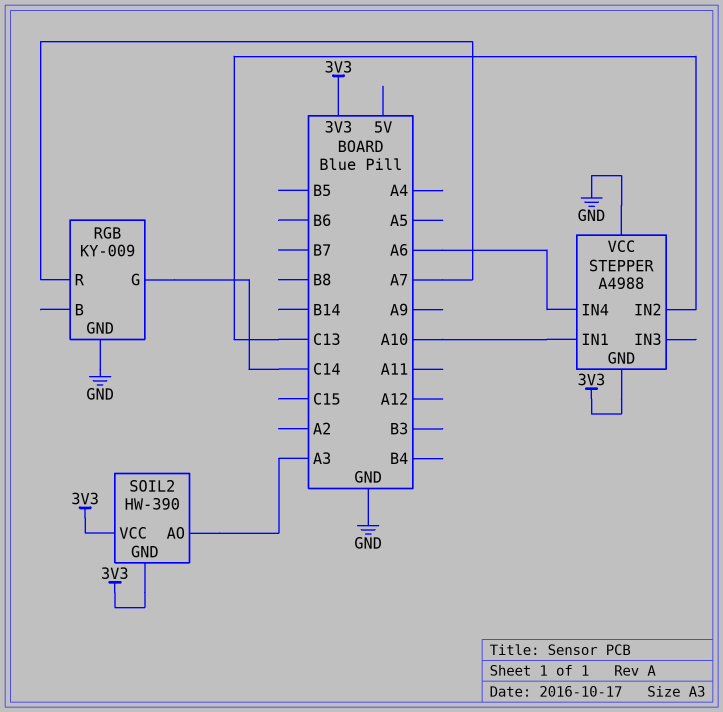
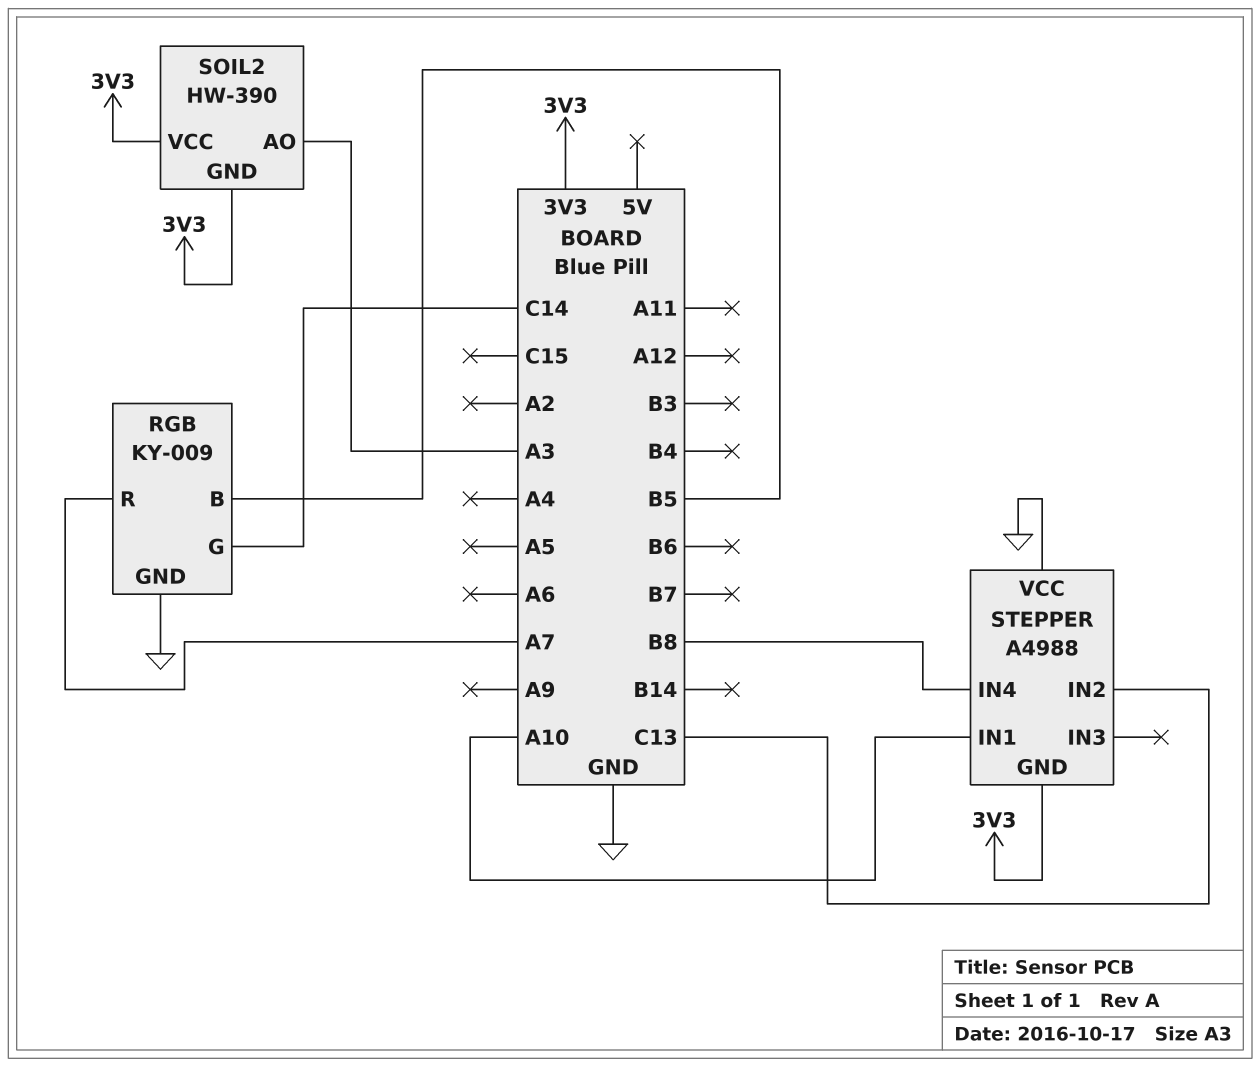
RGB pin B: none -> B5
STEPPER pin IN4: A6 -> B8

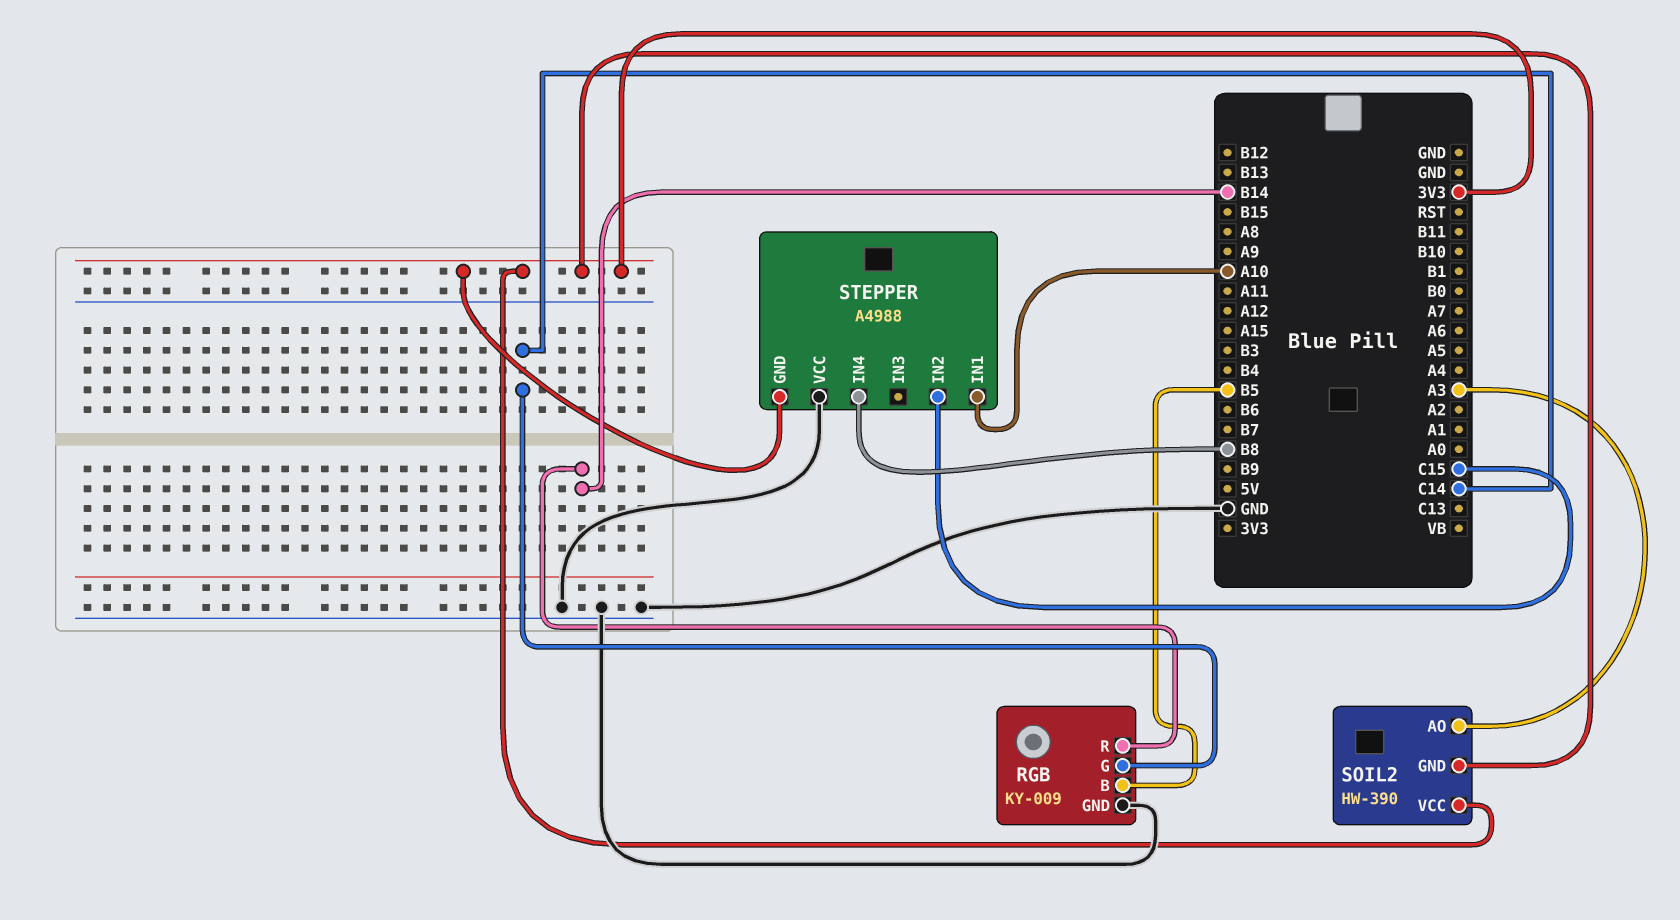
RGB pin R: A7 -> B14
STEPPER pin IN2: C13 -> C15

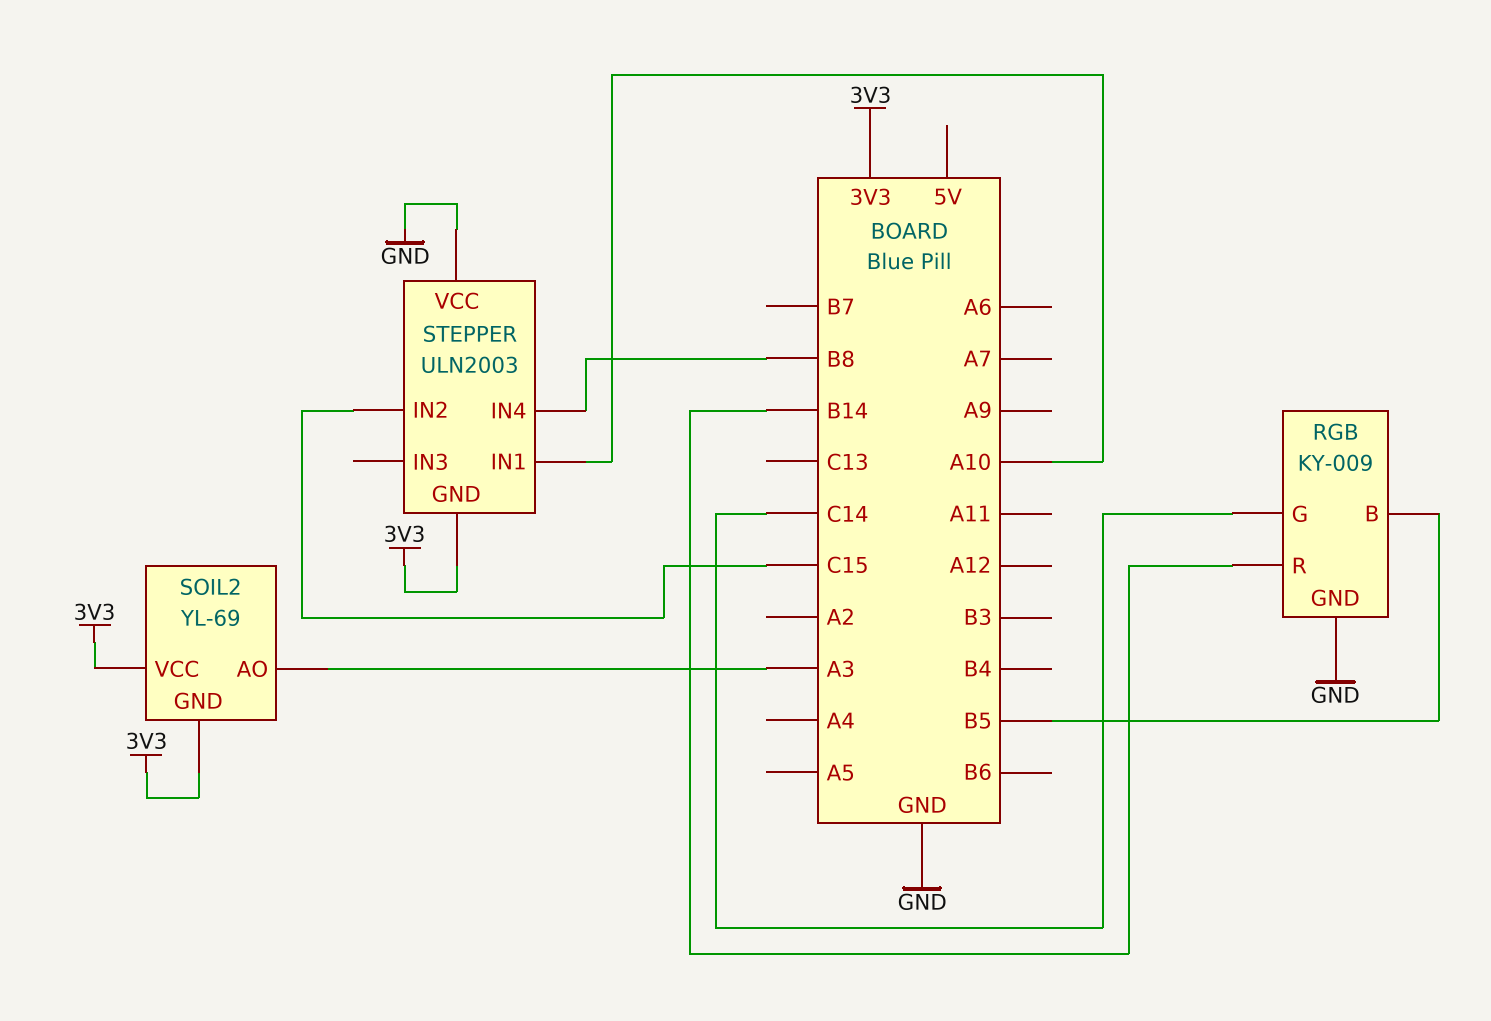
SOIL2: HW-390 -> YL-69
STEPPER: A4988 -> ULN2003

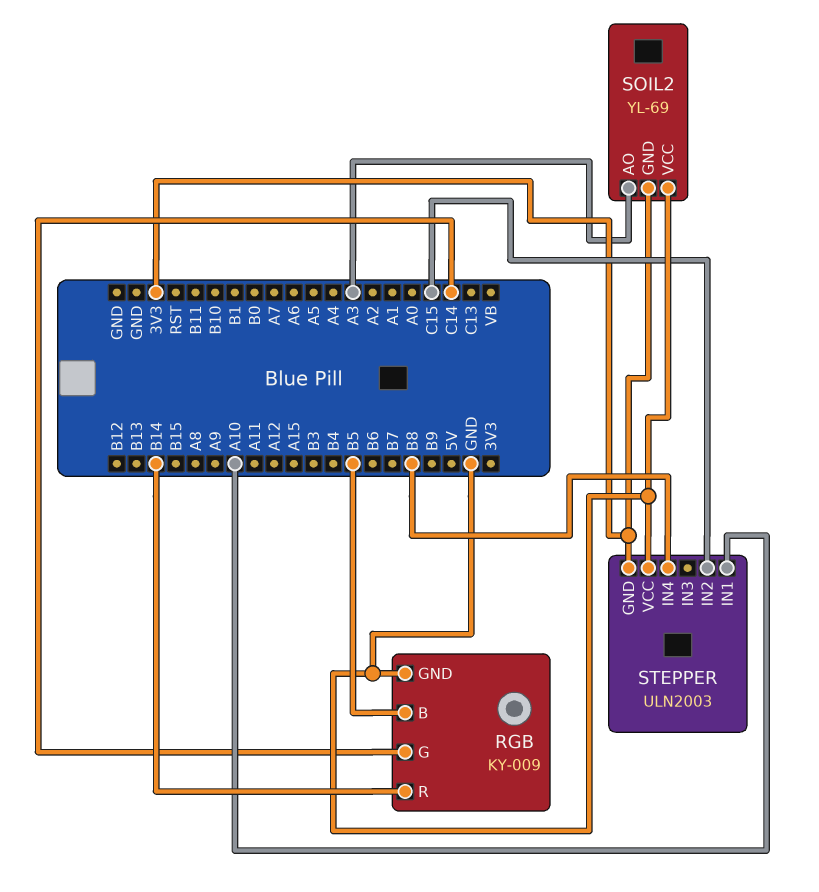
SOIL2 pin VCC: 3V3 -> GND

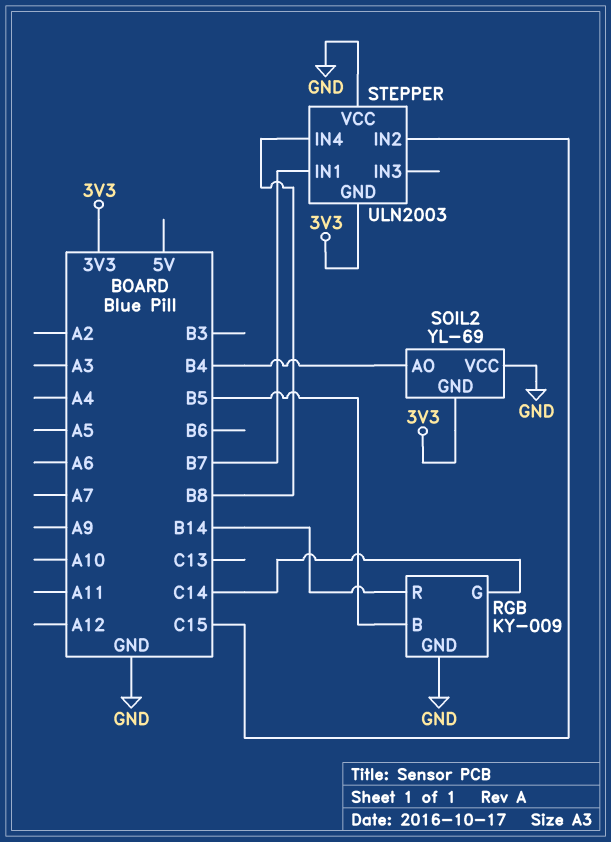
SOIL2 pin AO: A3 -> B4
STEPPER pin IN1: A10 -> B7

